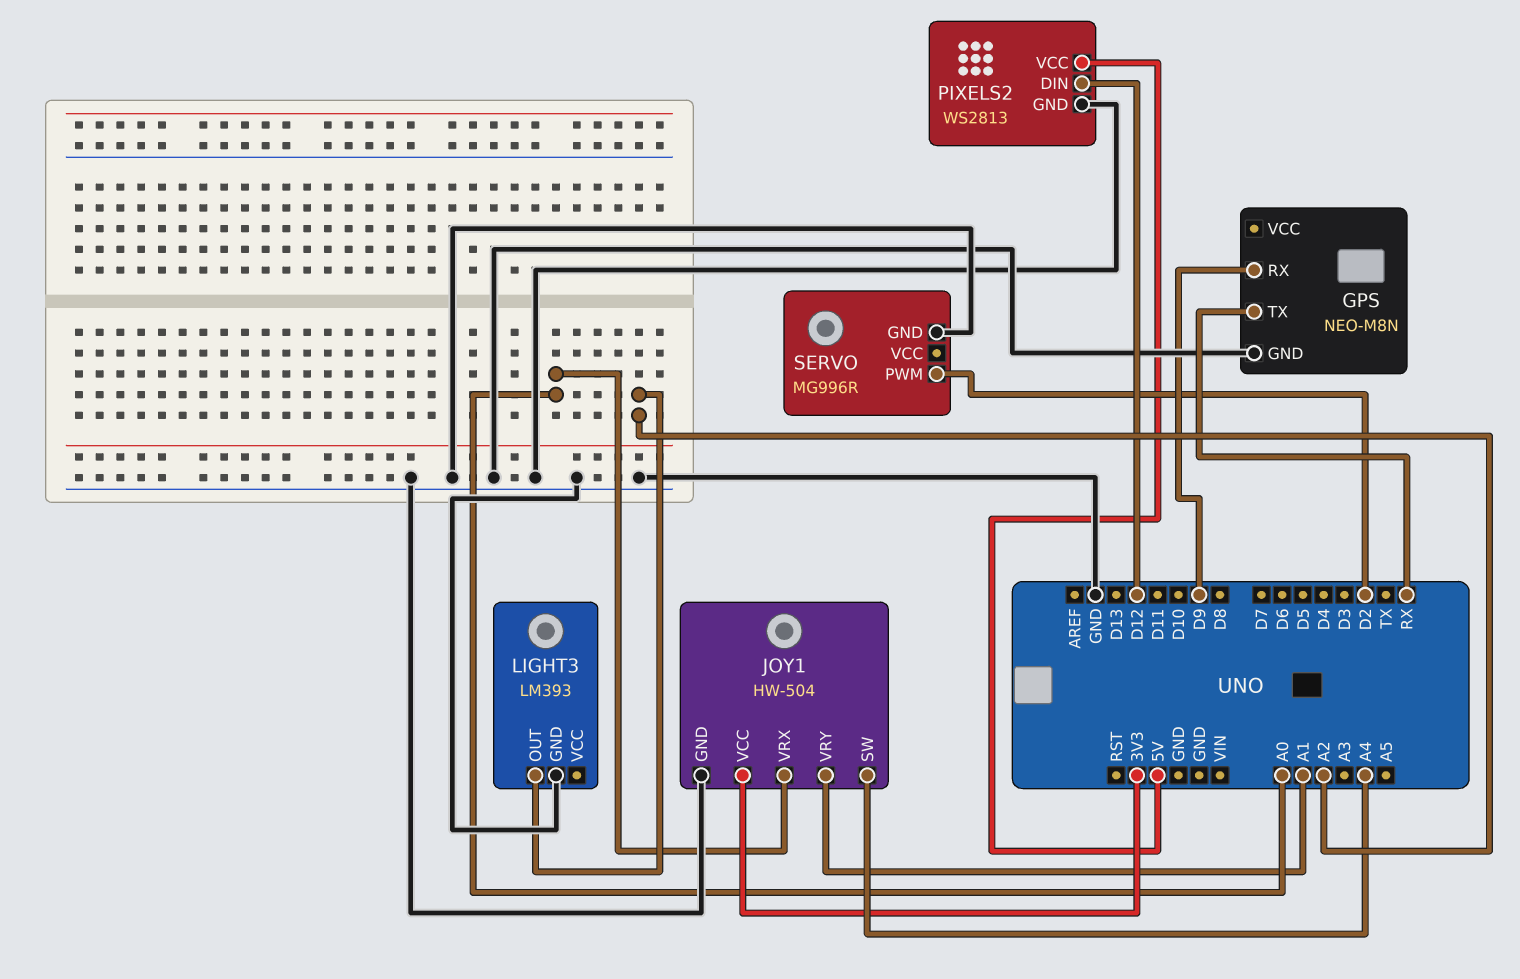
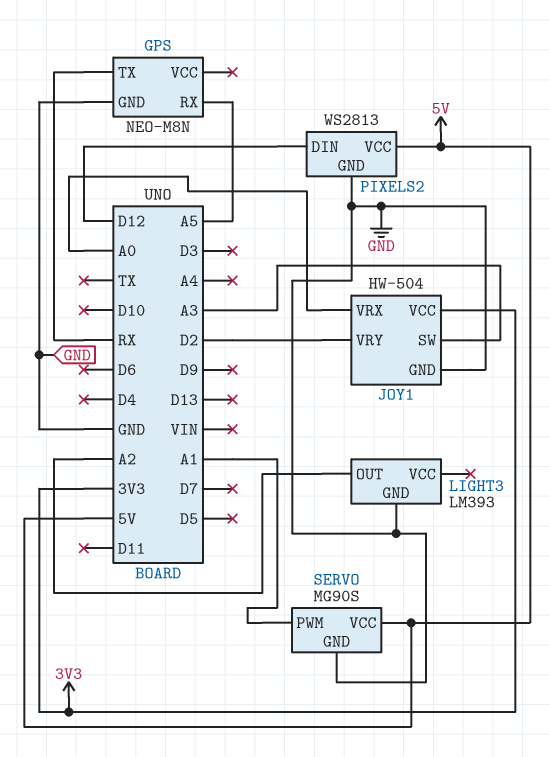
GPS pin RX: D9 -> A5
JOY1 pin SW: A4 -> A3
JOY1 pin VRY: A1 -> D2
SERVO: MG996R -> MG90S
SERVO pin PWM: D2 -> A1
SERVO pin VCC: none -> 5V

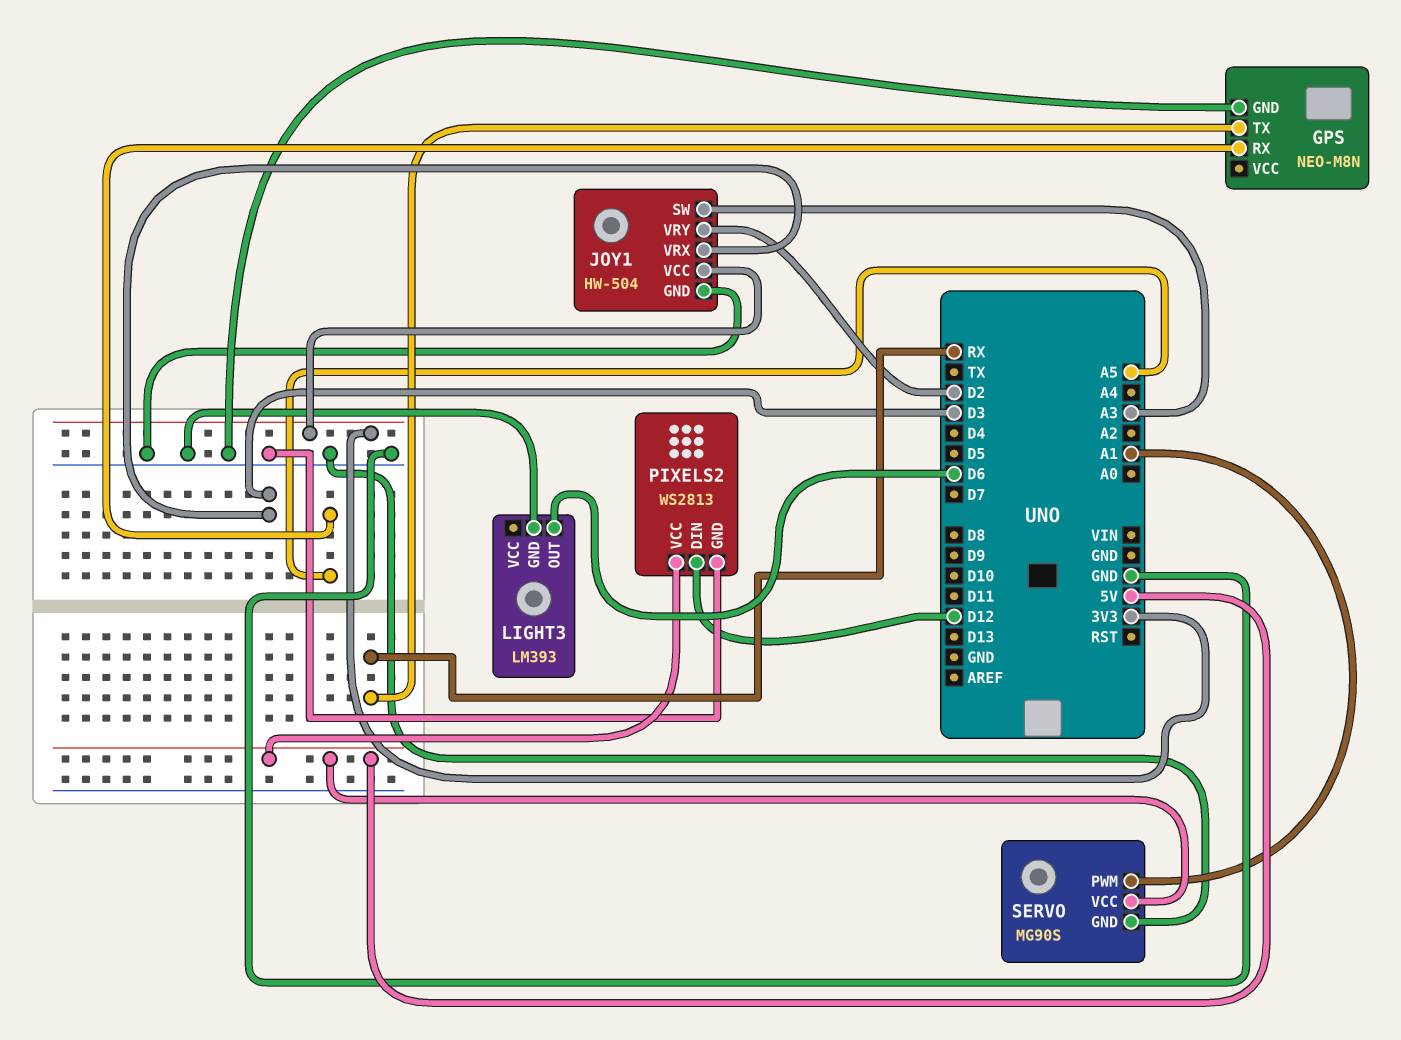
JOY1 pin VRX: A0 -> D3
LIGHT3 pin OUT: A2 -> D6

